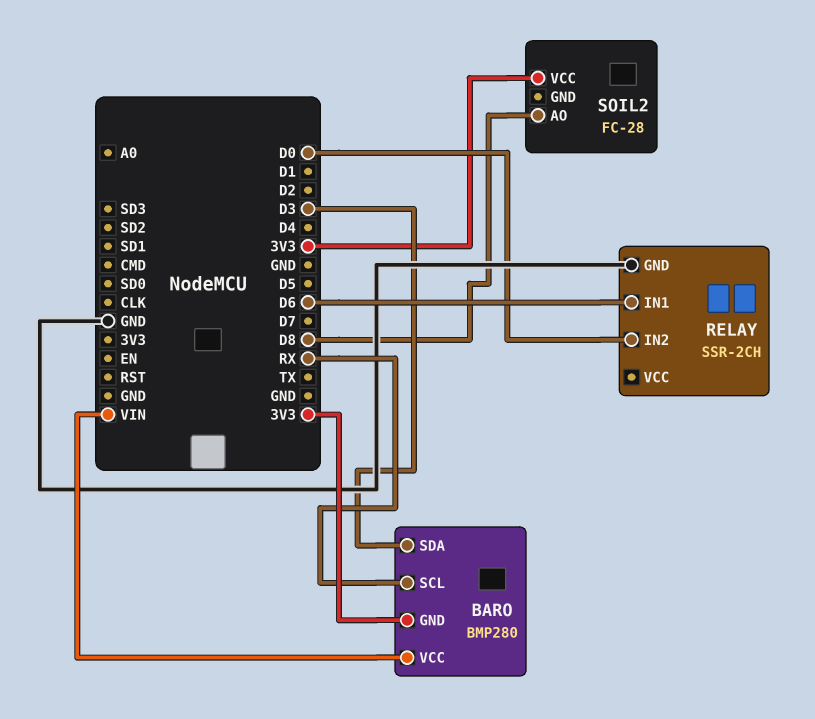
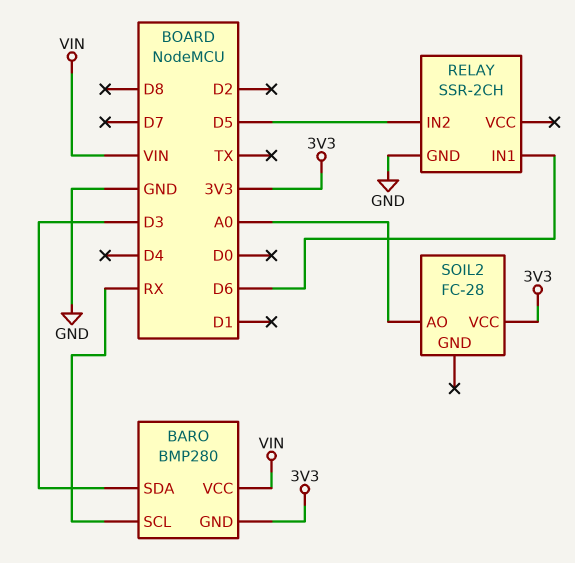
RELAY pin IN2: D0 -> D5
SOIL2 pin AO: D8 -> A0

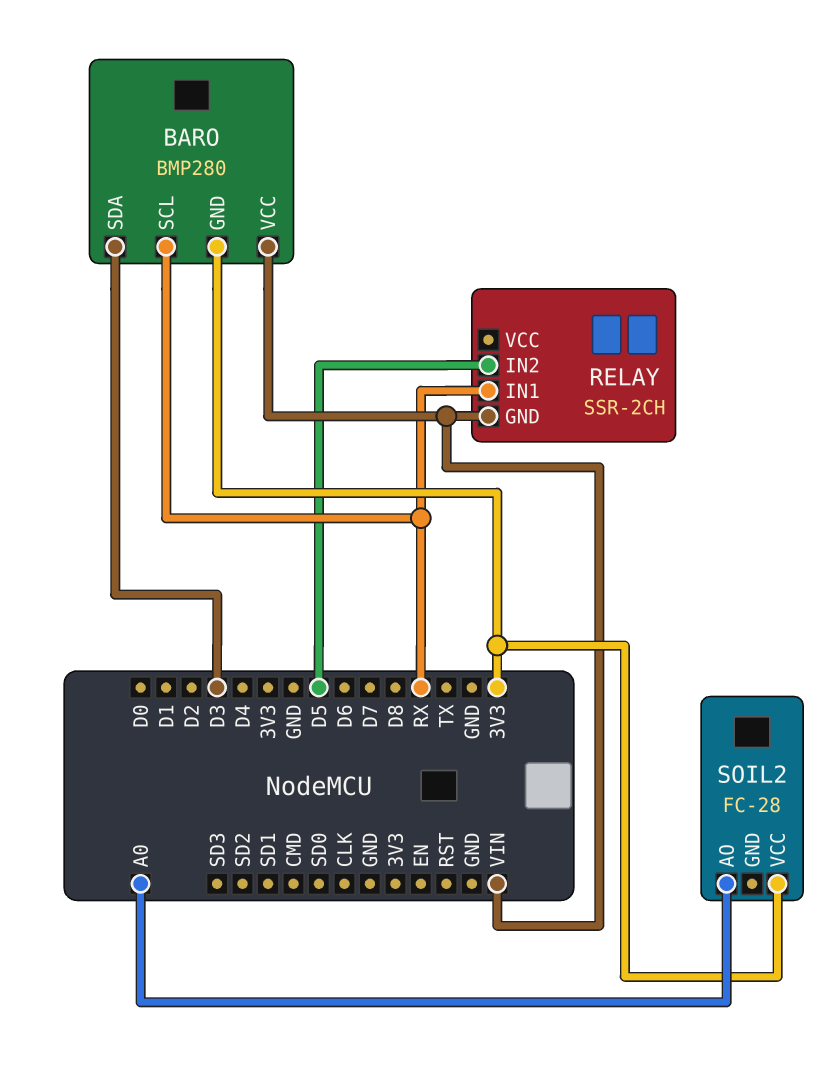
RELAY pin GND: GND -> VIN
RELAY pin IN1: D6 -> RX

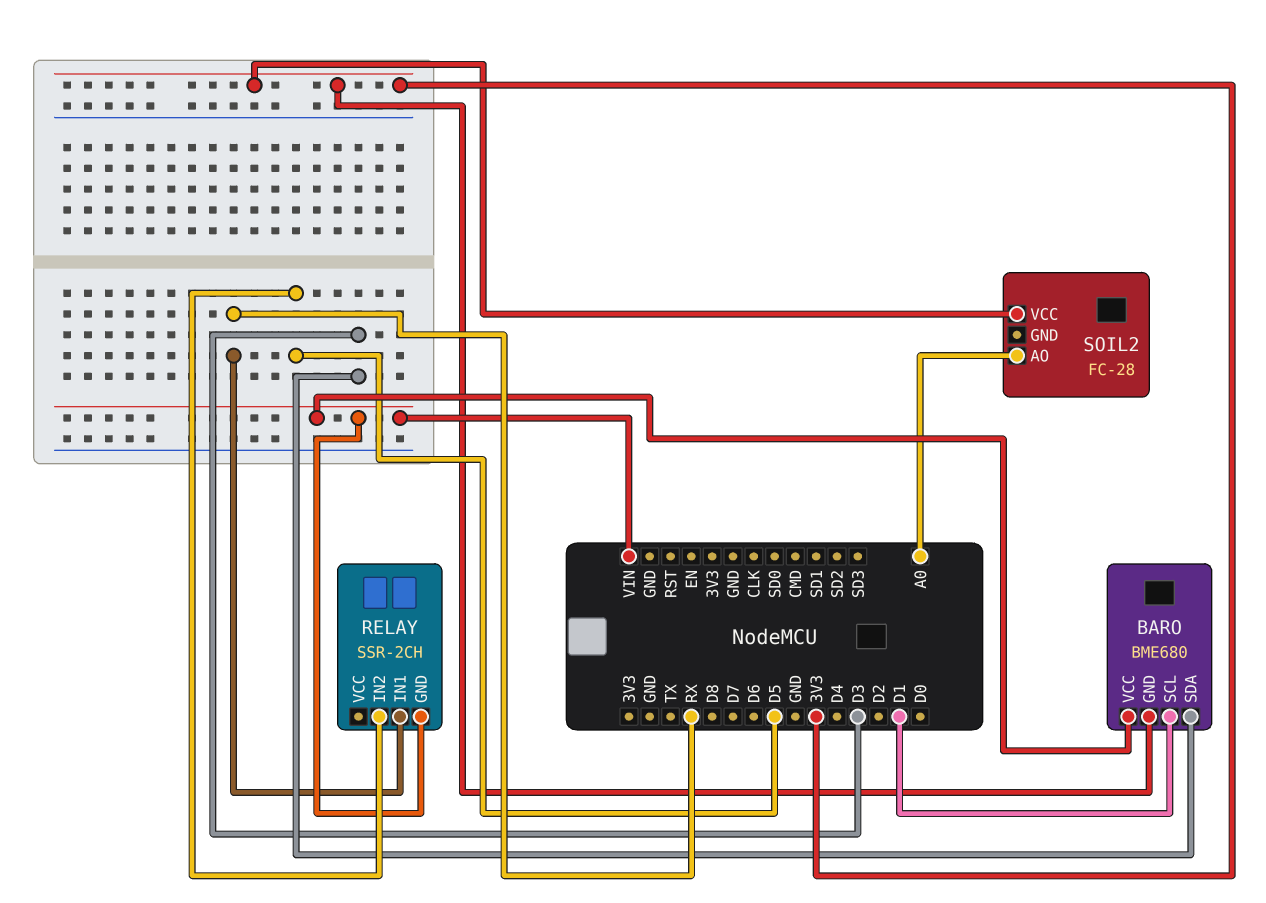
BARO: BMP280 -> BME680
BARO pin SCL: RX -> D1

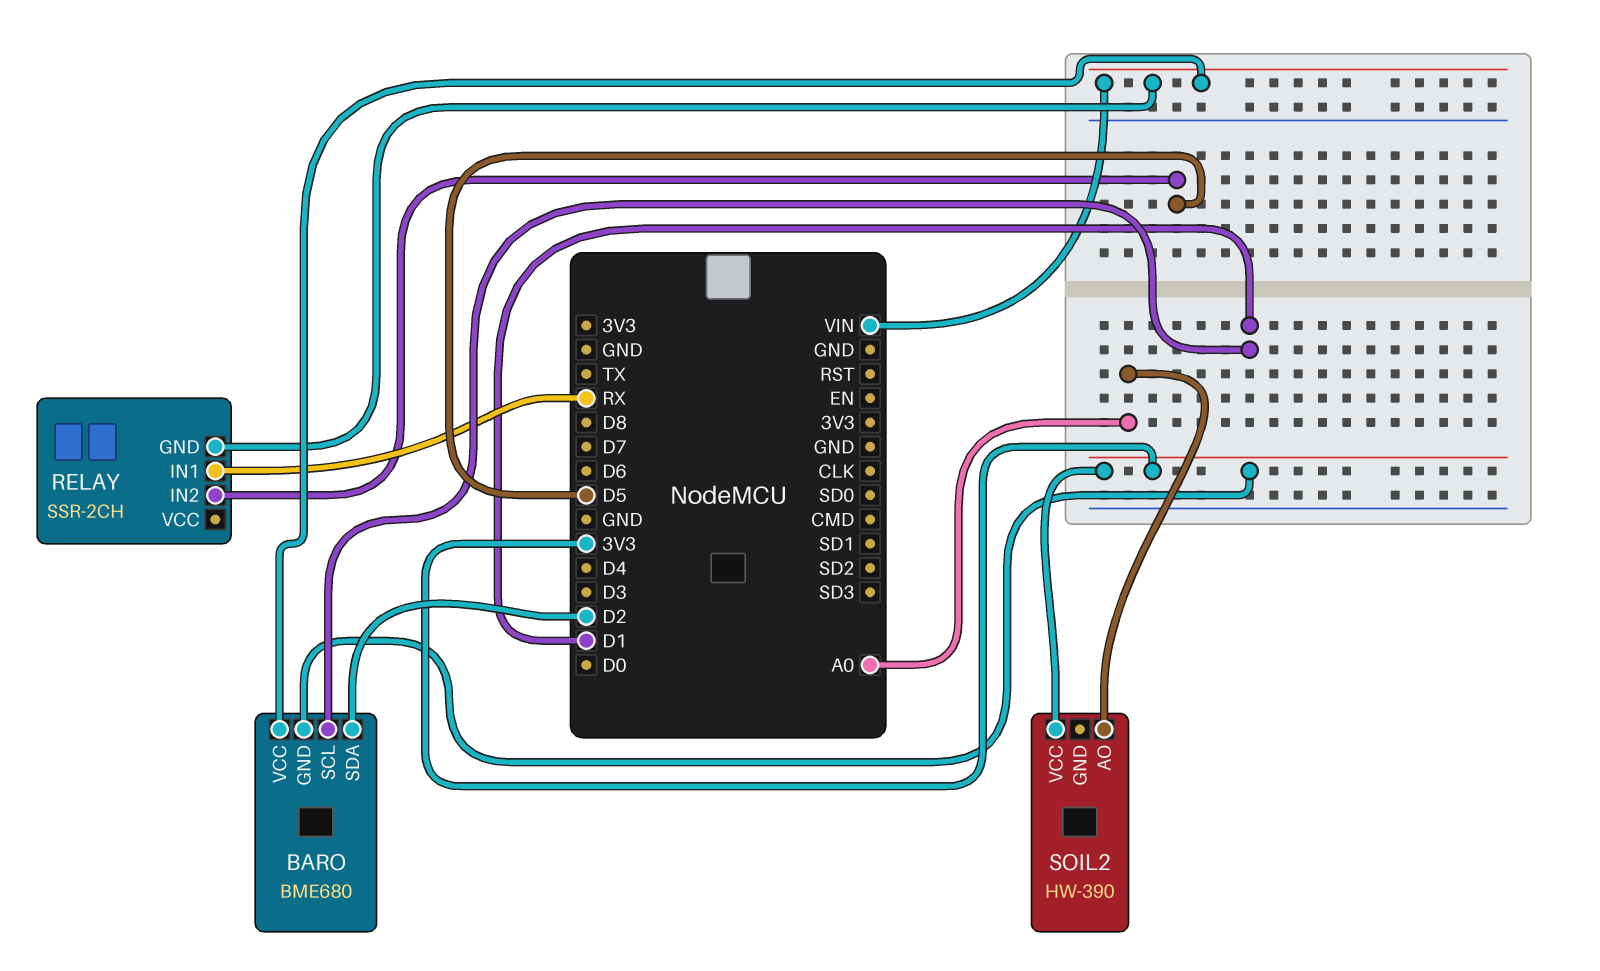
BARO pin SDA: D3 -> D2
SOIL2: FC-28 -> HW-390

